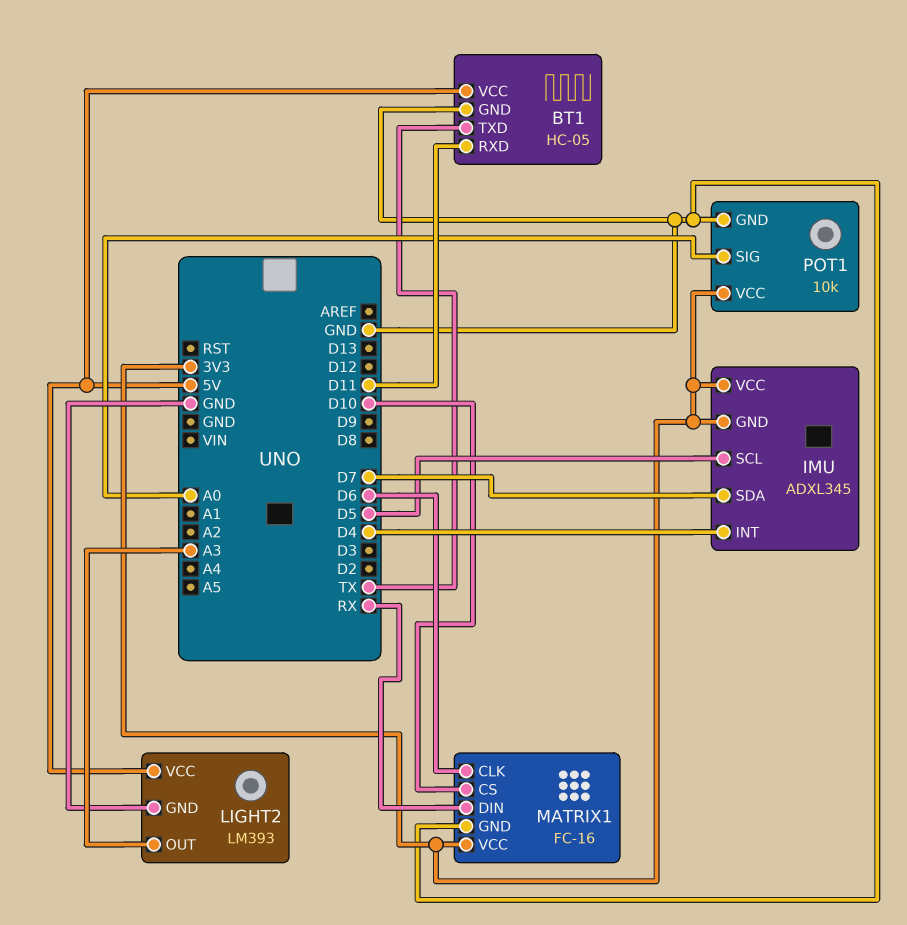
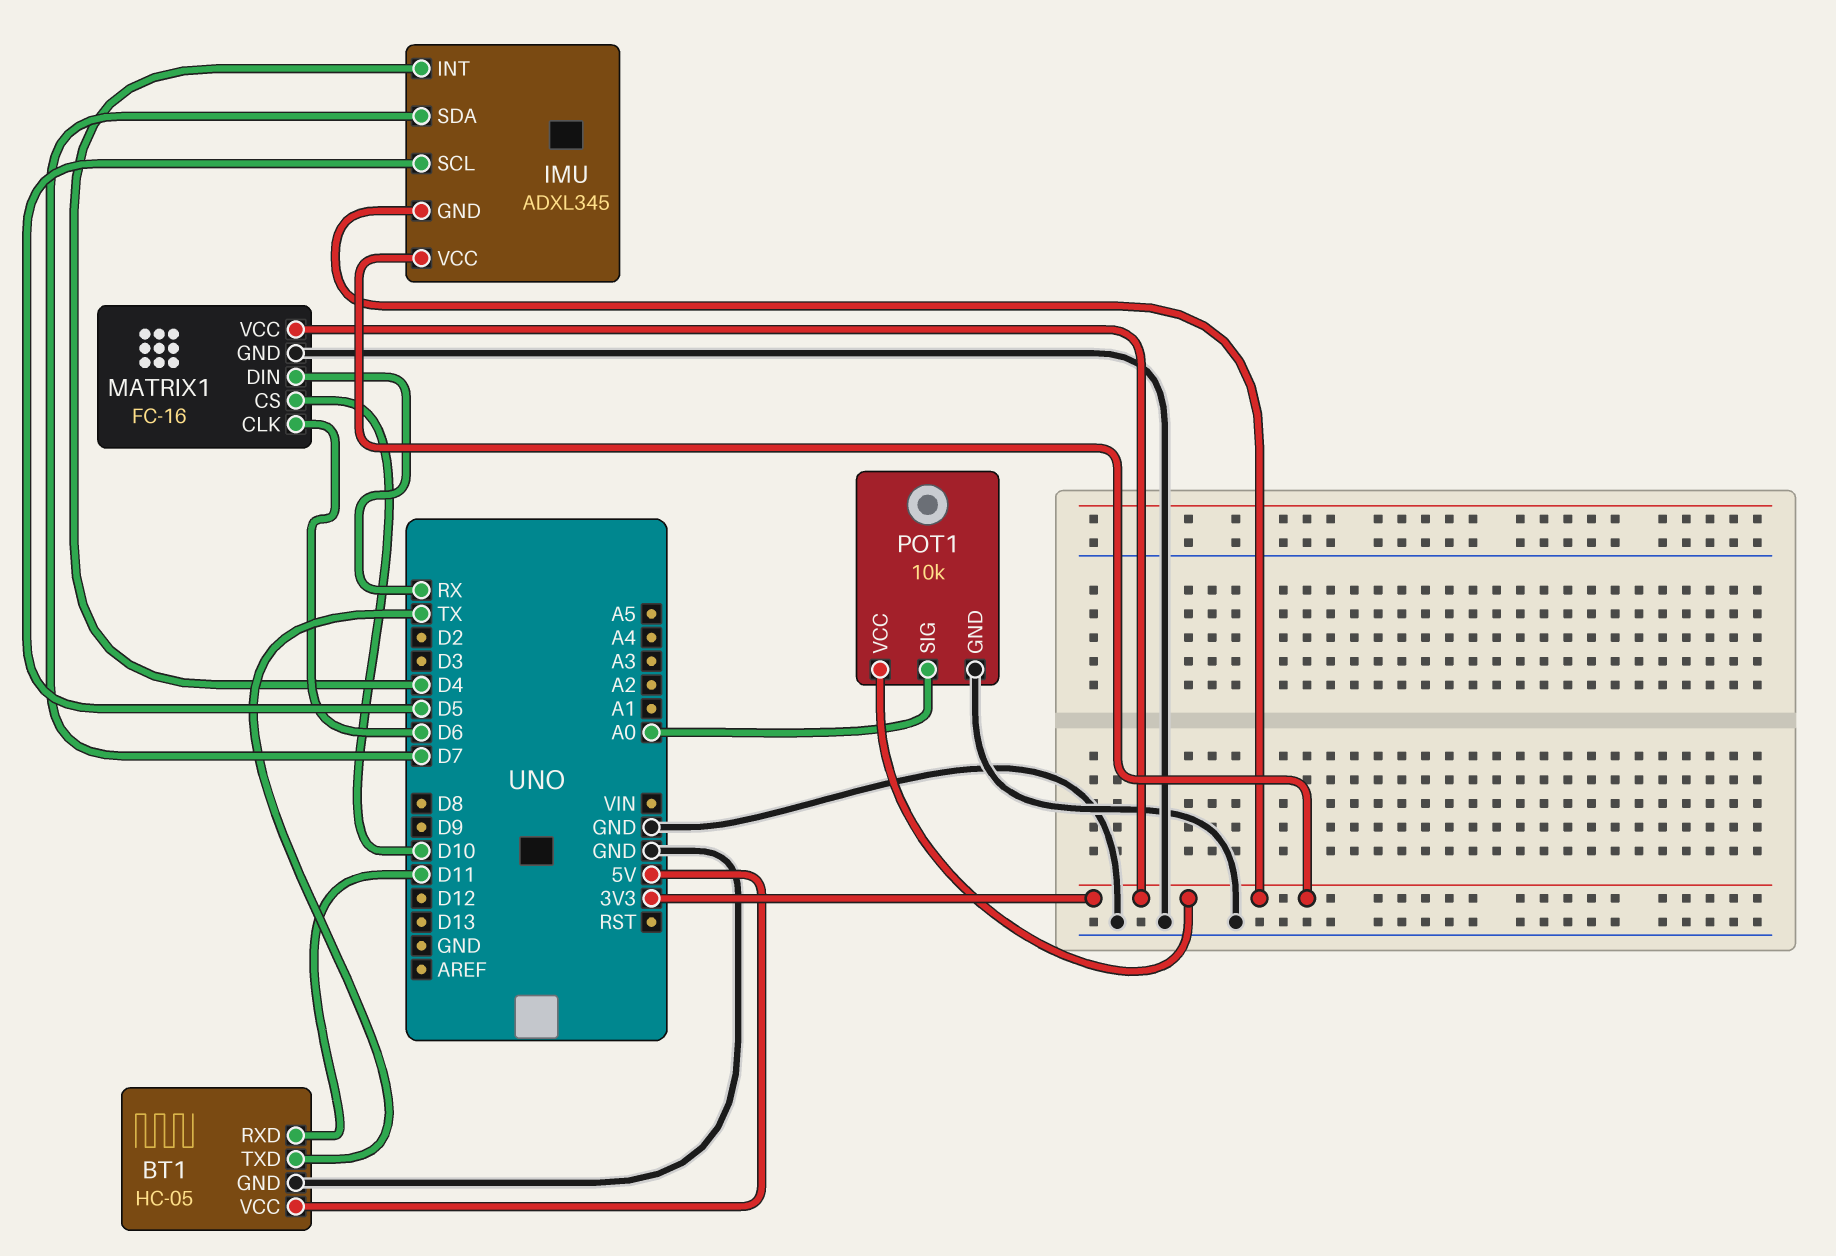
LIGHT2: LM393 -> none
LIGHT2 pin GND: GND -> none
LIGHT2 pin OUT: A3 -> none
LIGHT2 pin VCC: 5V -> none

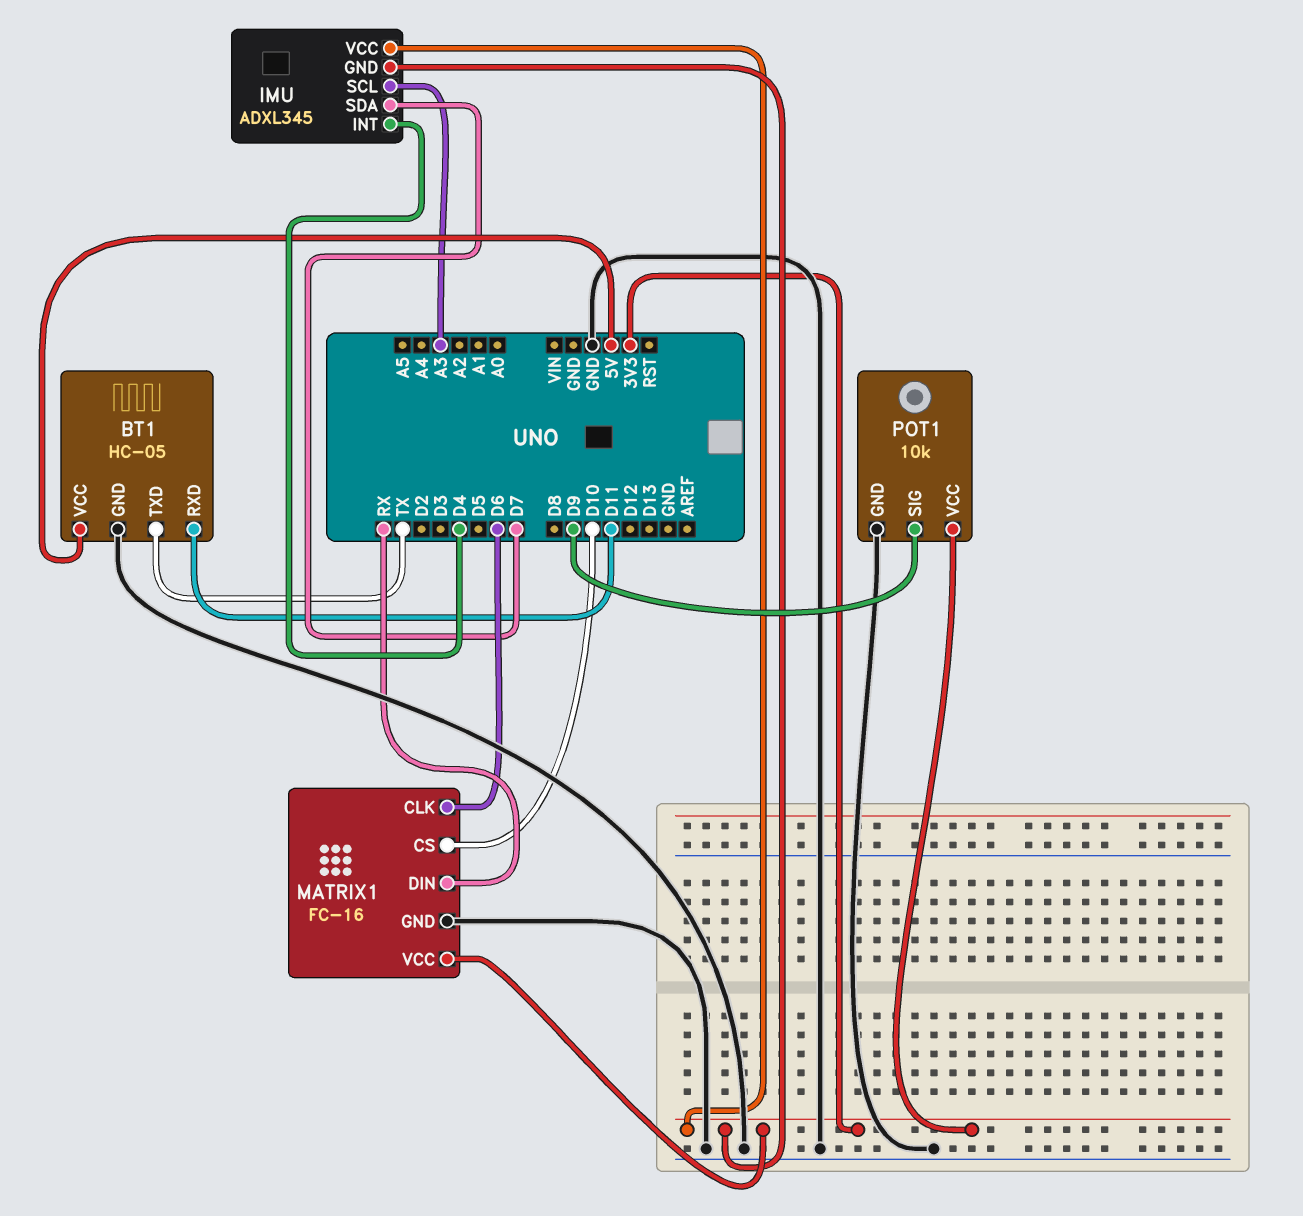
IMU pin SCL: D5 -> A3
POT1 pin SIG: A0 -> D9

